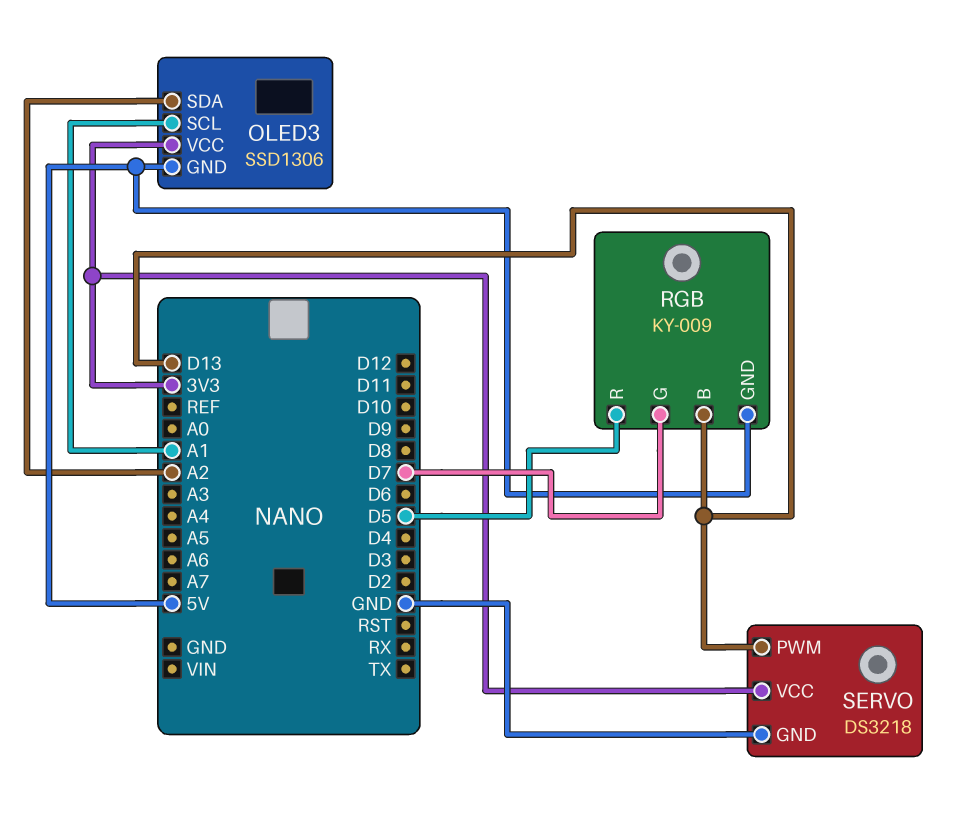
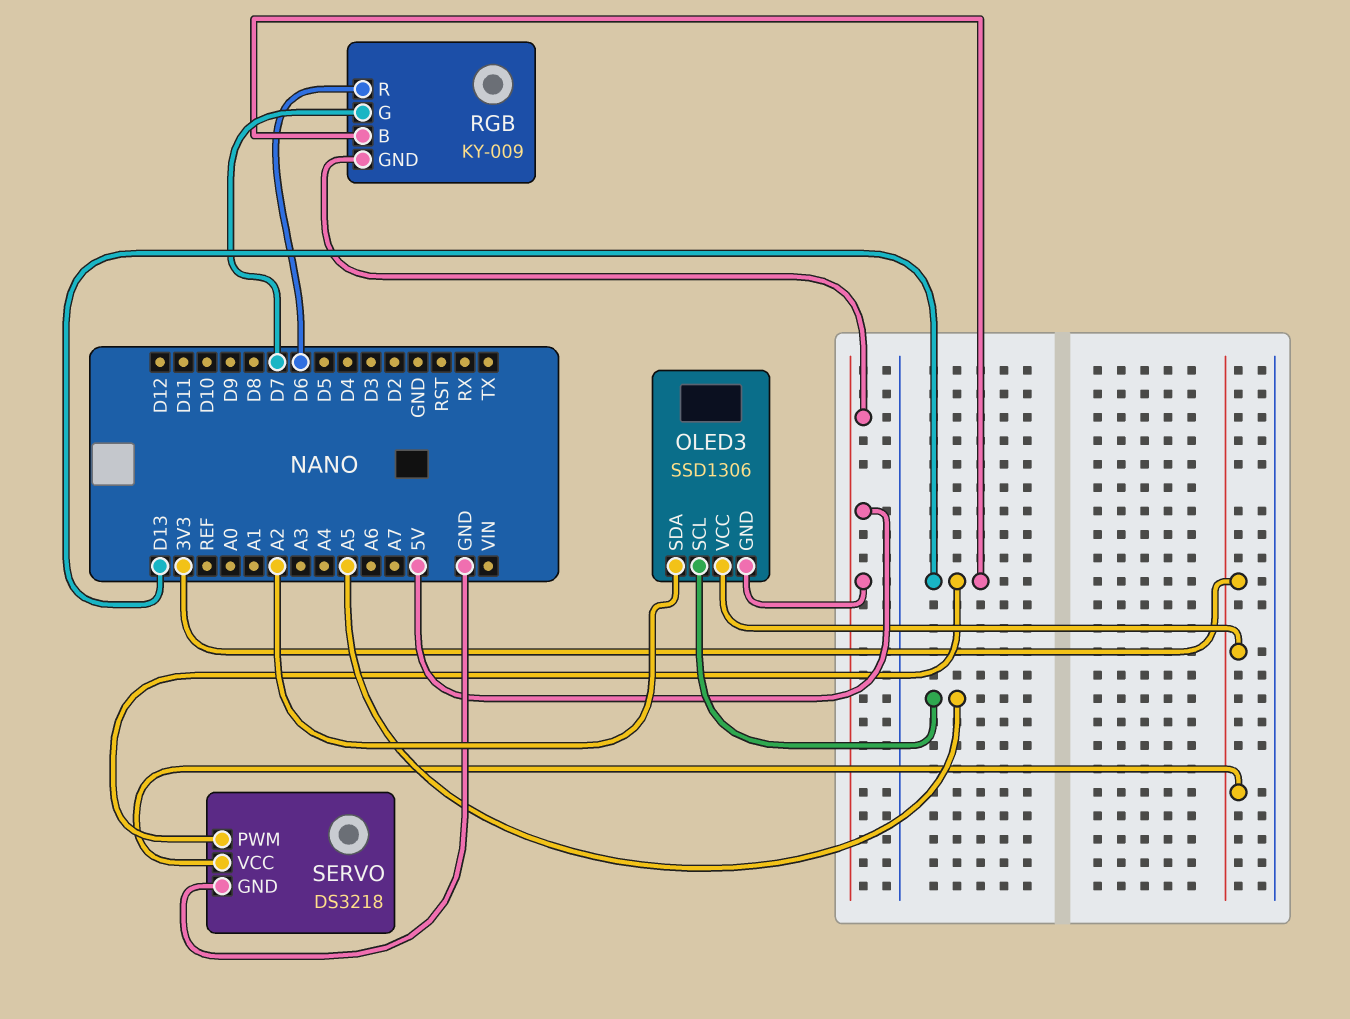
OLED3 pin SCL: A1 -> A5
RGB pin R: D5 -> D6

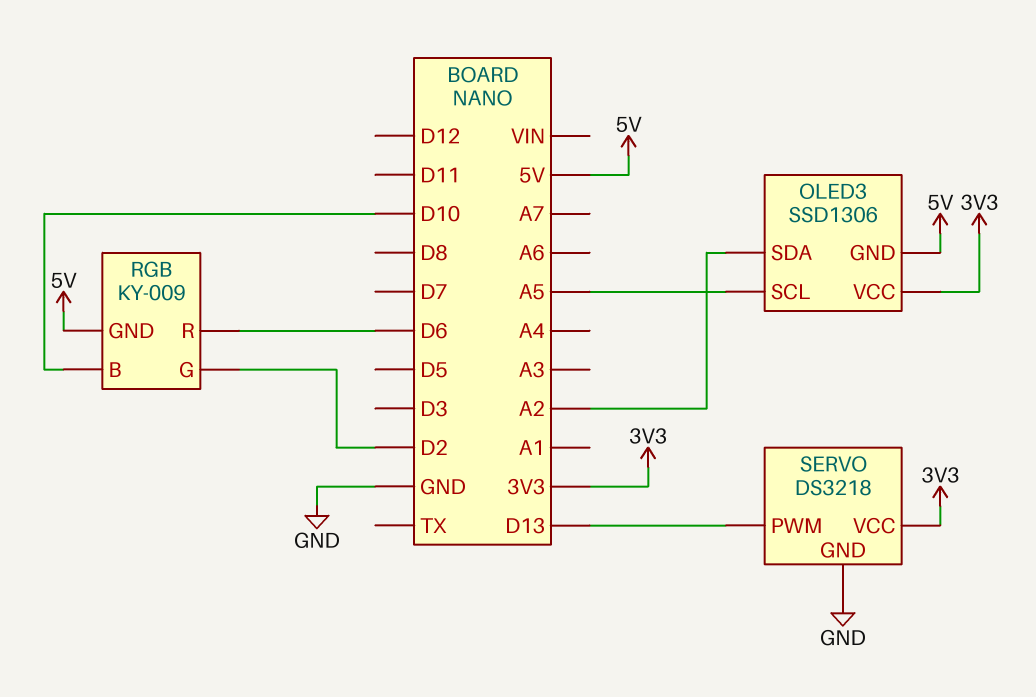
RGB pin B: D13 -> D10
RGB pin G: D7 -> D2

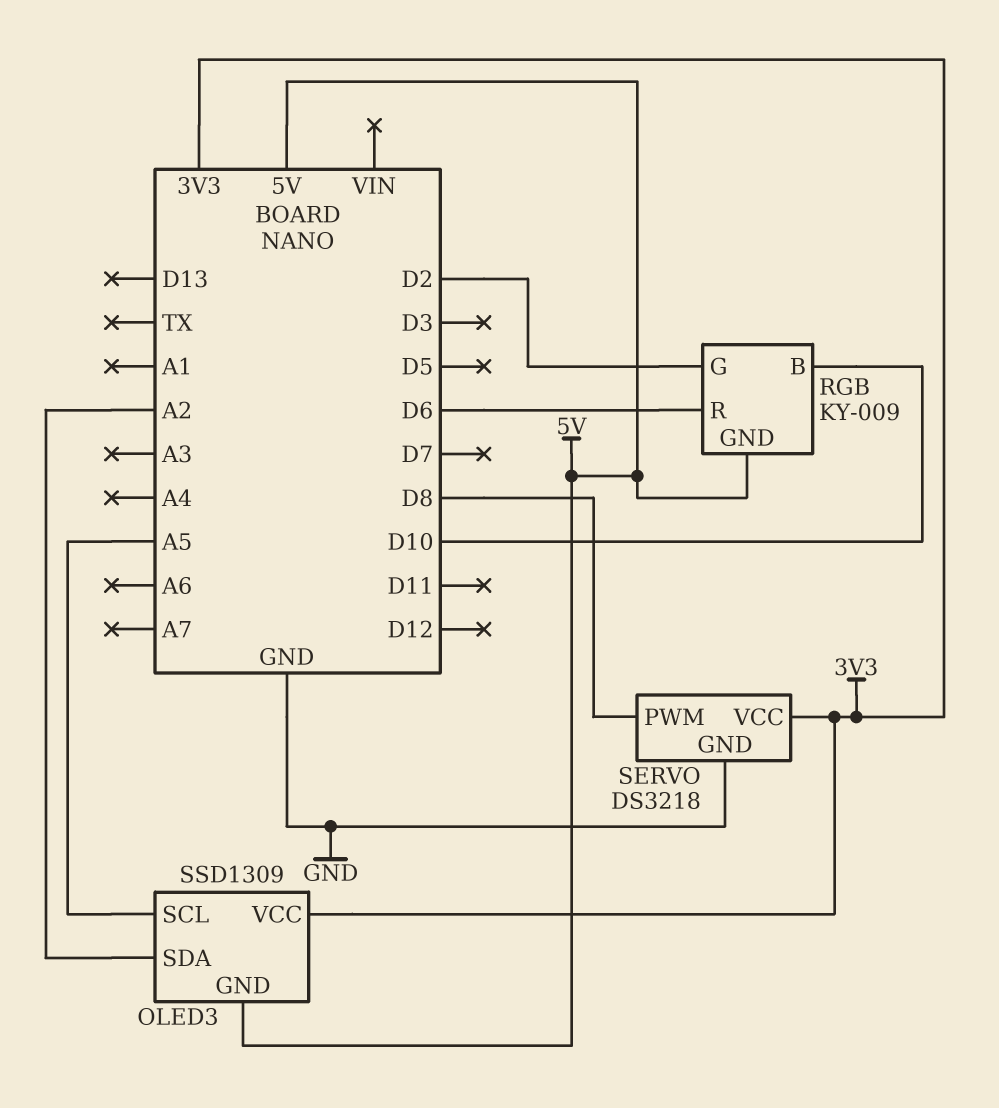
OLED3: SSD1306 -> SSD1309
SERVO pin PWM: D13 -> D8

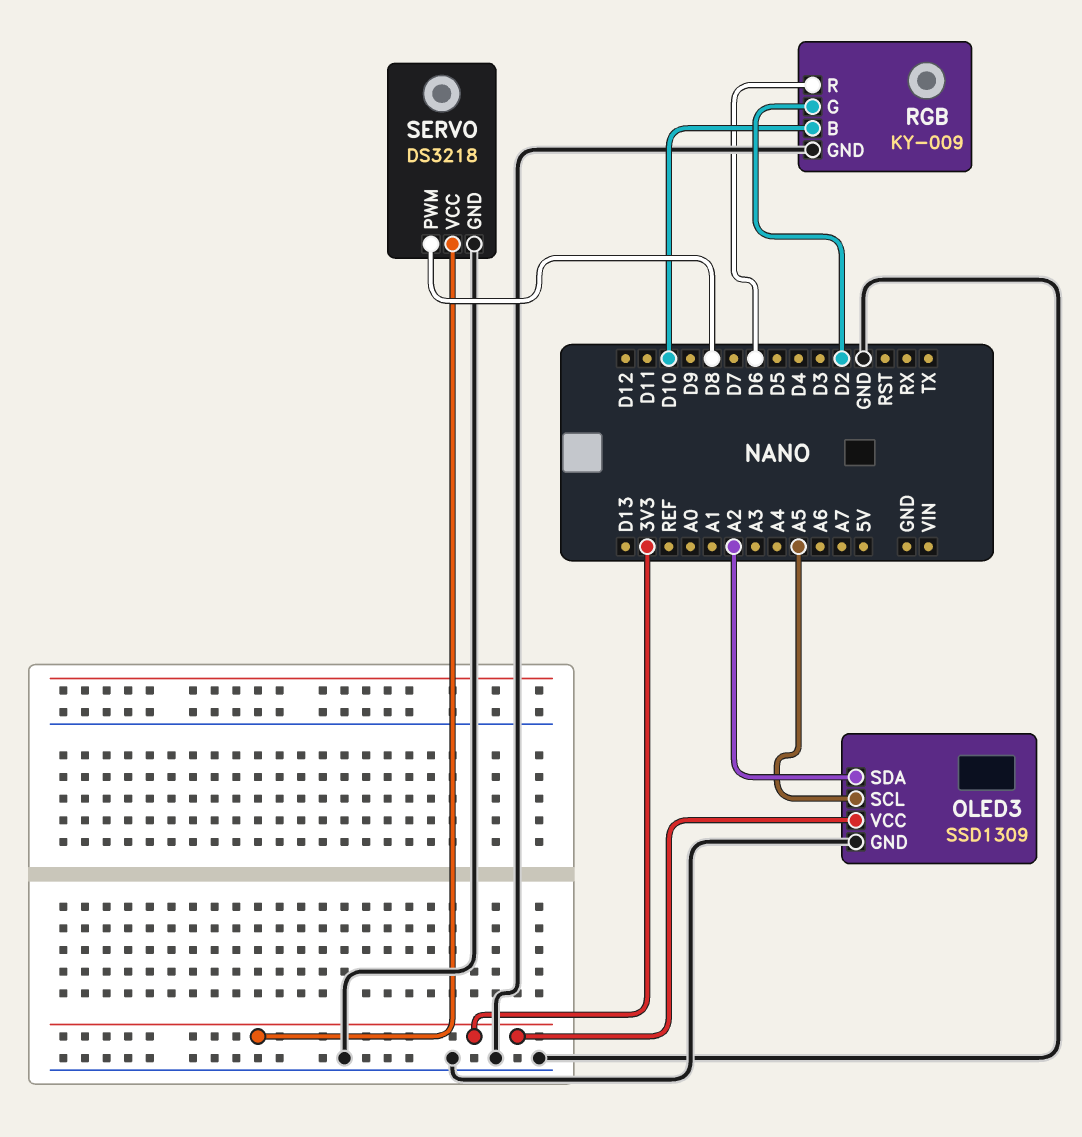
OLED3 pin GND: 5V -> GND
RGB pin GND: 5V -> GND

